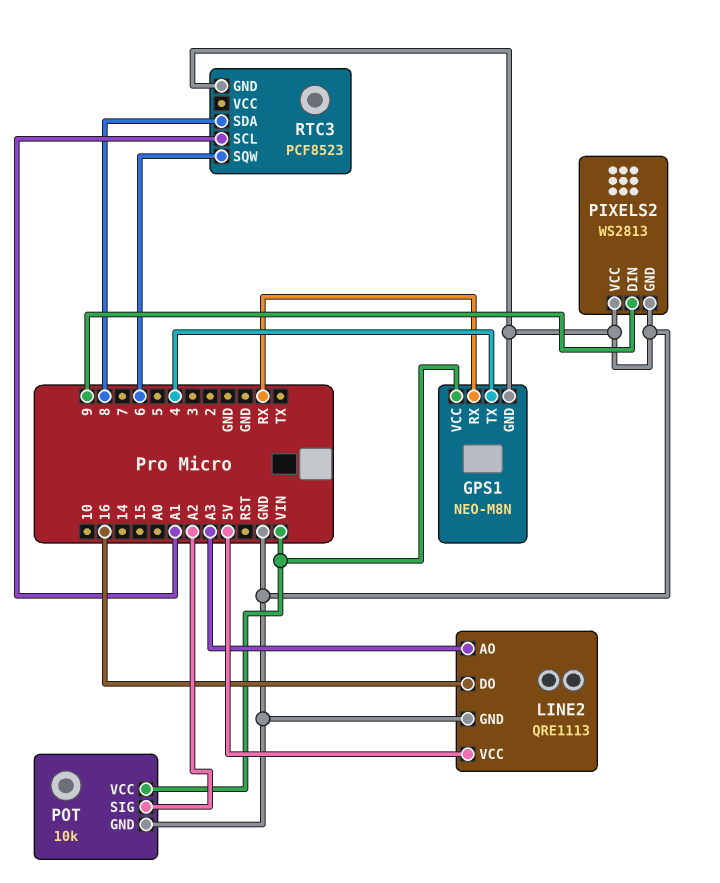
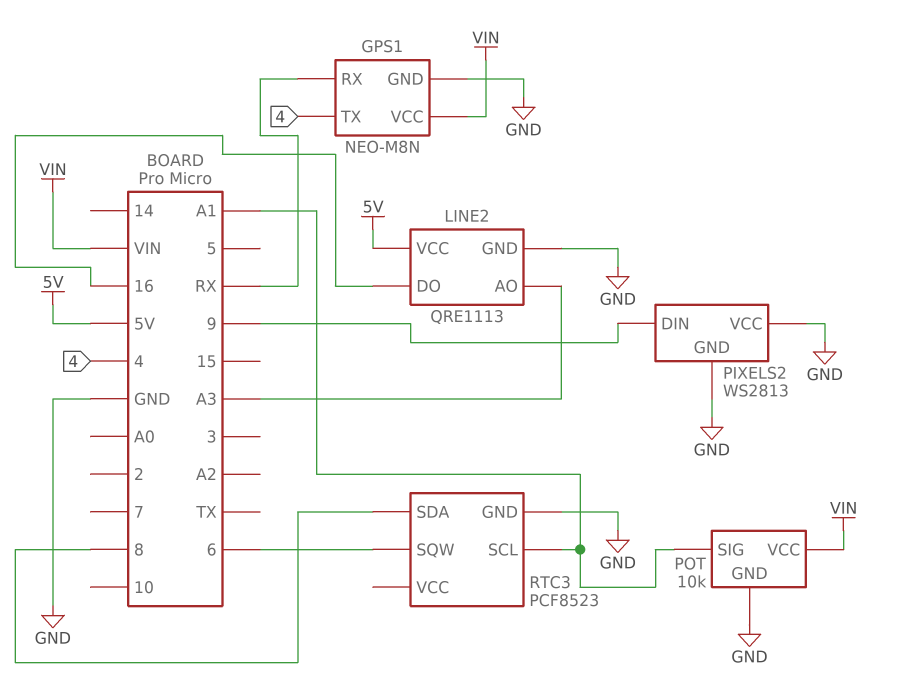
POT pin SIG: A2 -> A1

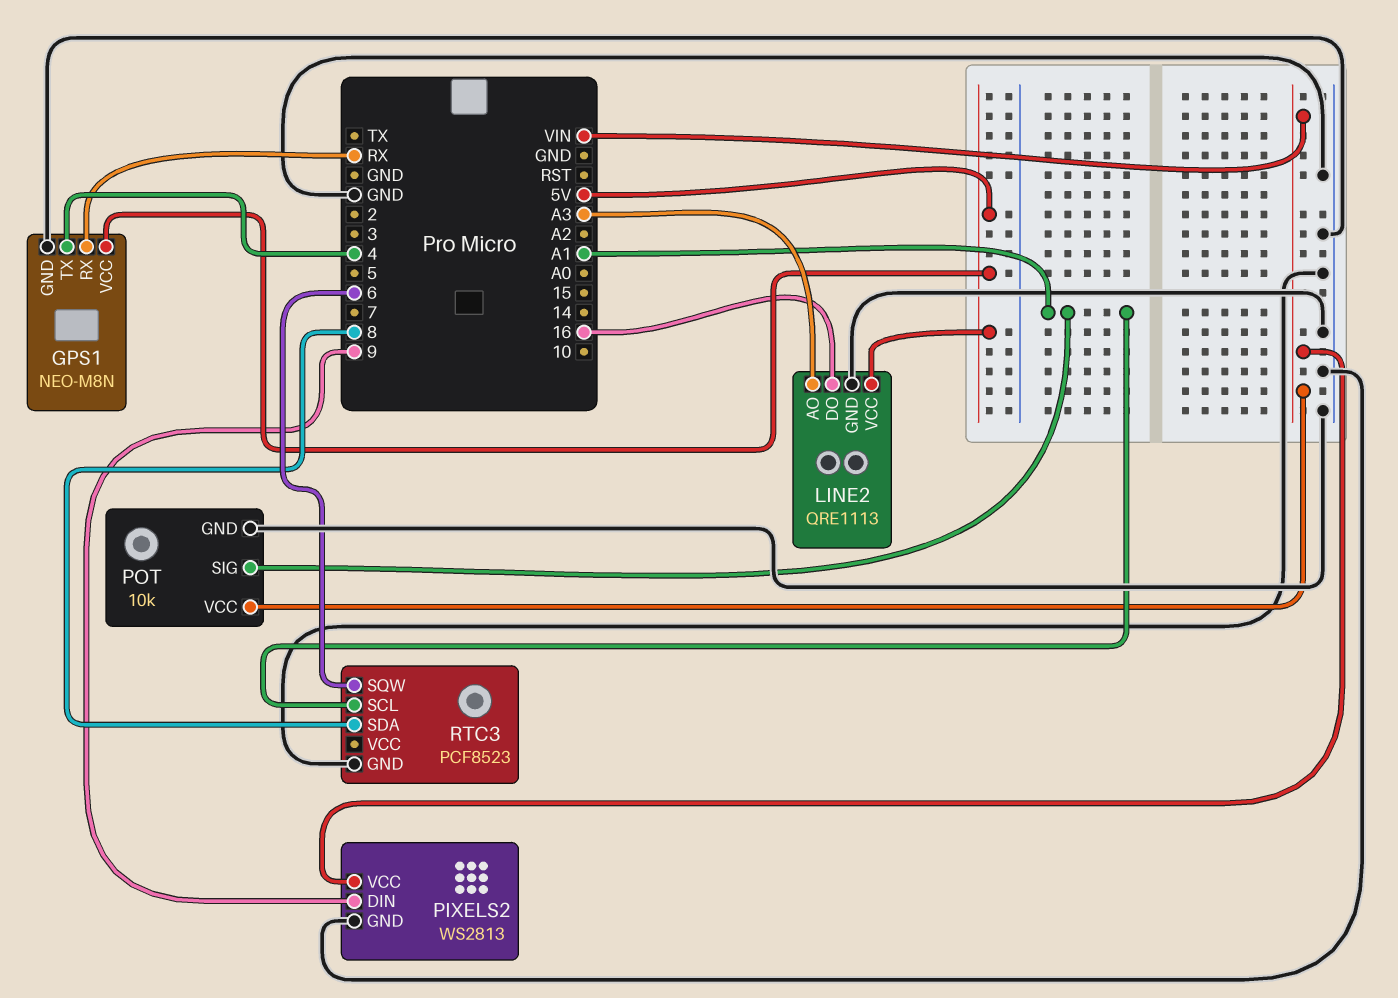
GPS1 pin VCC: VIN -> 5V
PIXELS2 pin VCC: GND -> VIN

